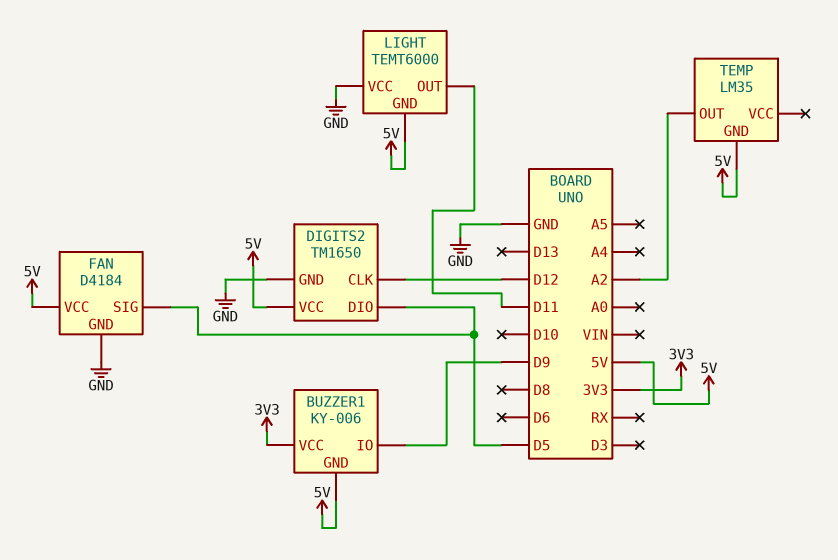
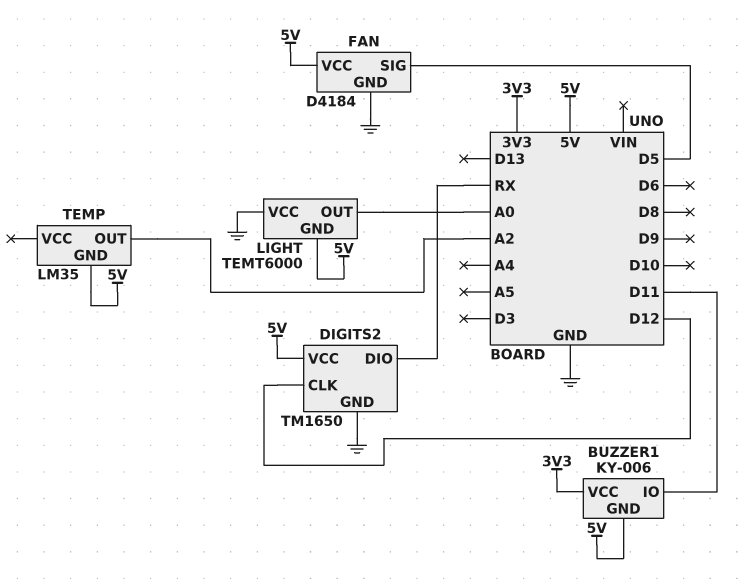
BUZZER1 pin IO: D9 -> D11
DIGITS2 pin DIO: D5 -> RX
LIGHT pin OUT: D11 -> A0

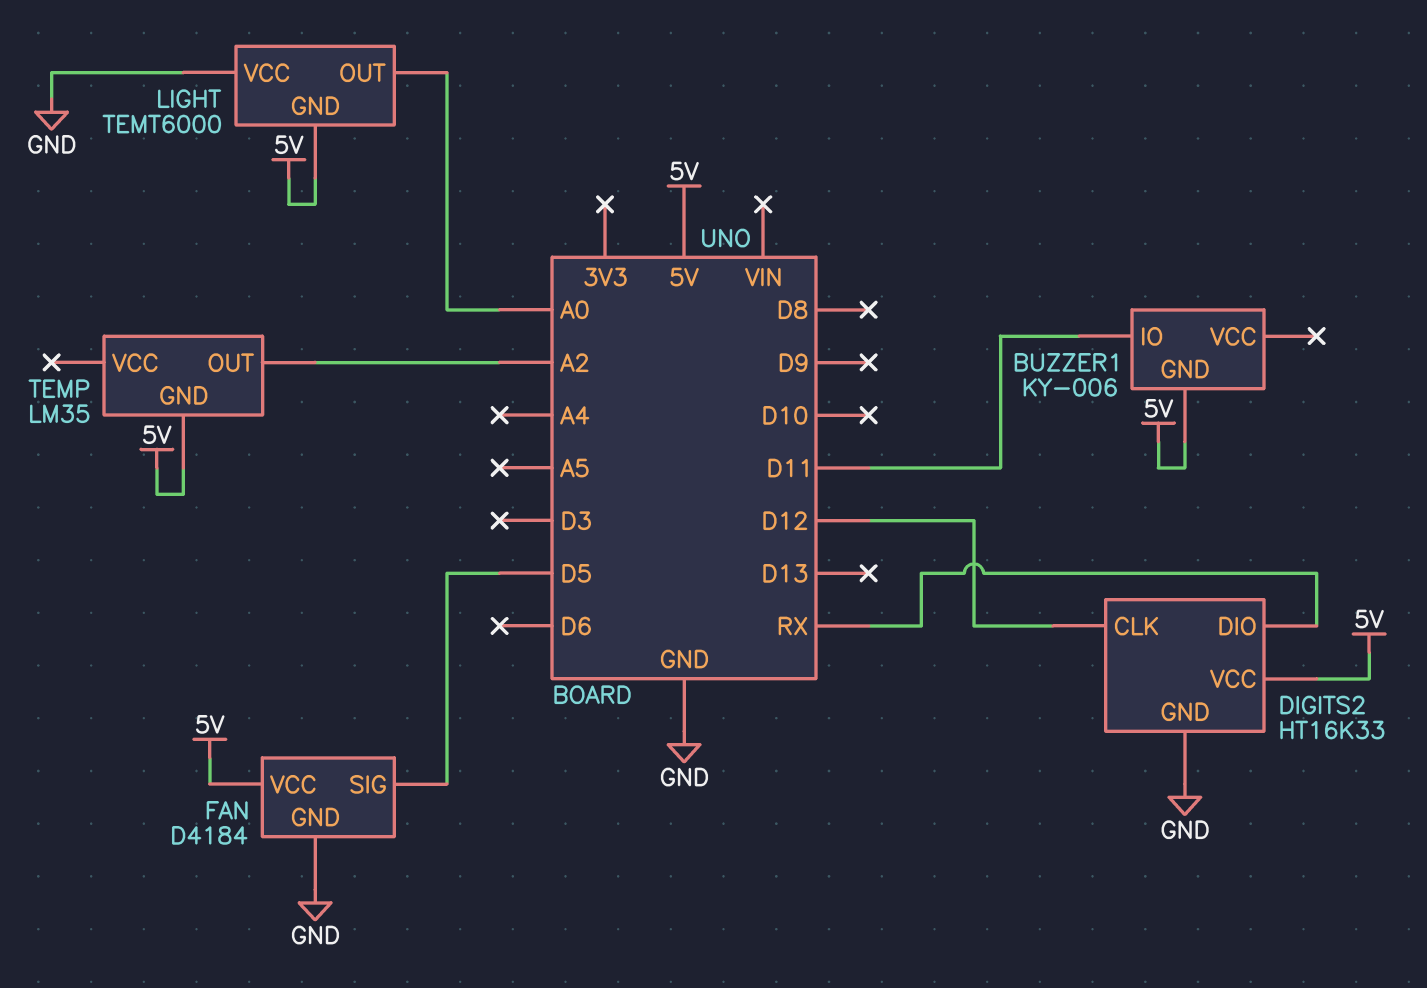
BUZZER1 pin VCC: 3V3 -> none
DIGITS2: TM1650 -> HT16K33

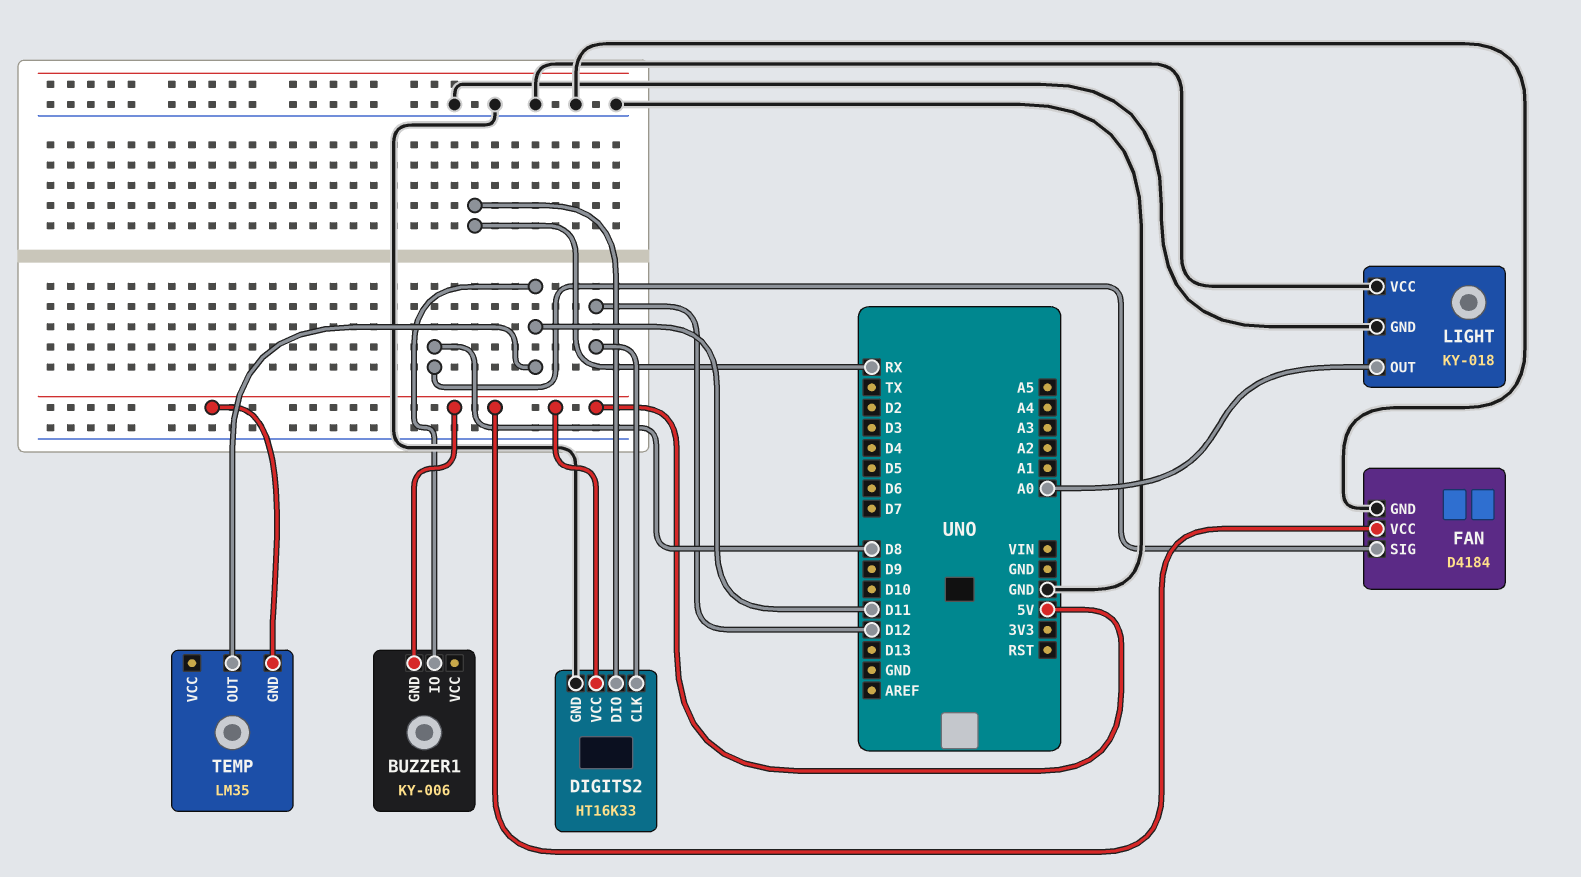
FAN pin SIG: D5 -> D8
LIGHT: TEMT6000 -> KY-018
LIGHT pin GND: 5V -> GND
TEMP pin OUT: A2 -> D11

